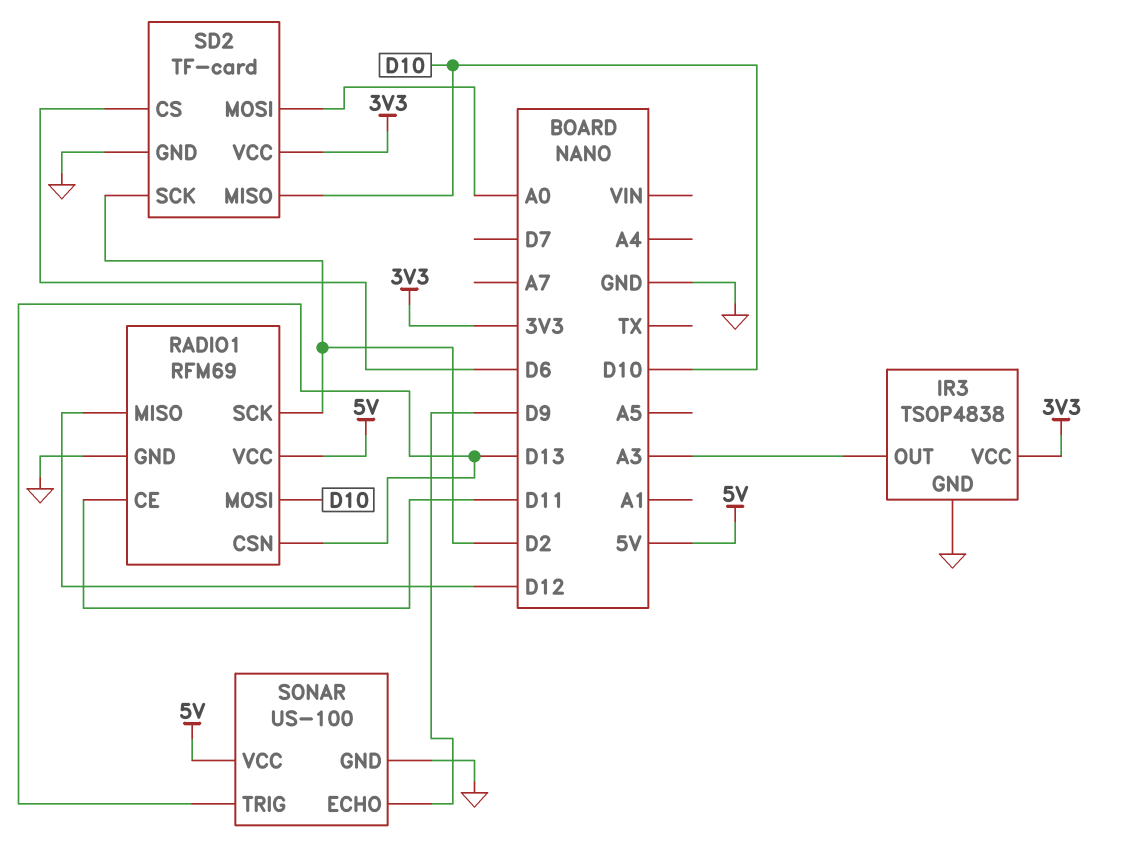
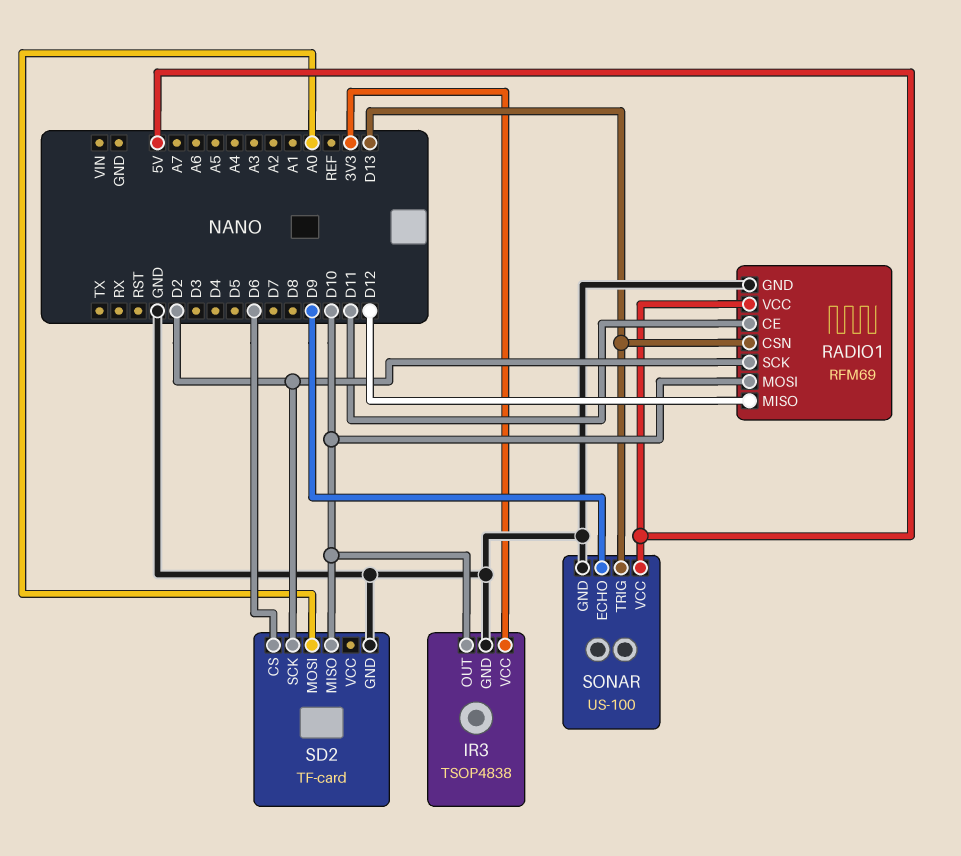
IR3 pin OUT: A3 -> D10
SD2 pin VCC: 3V3 -> none

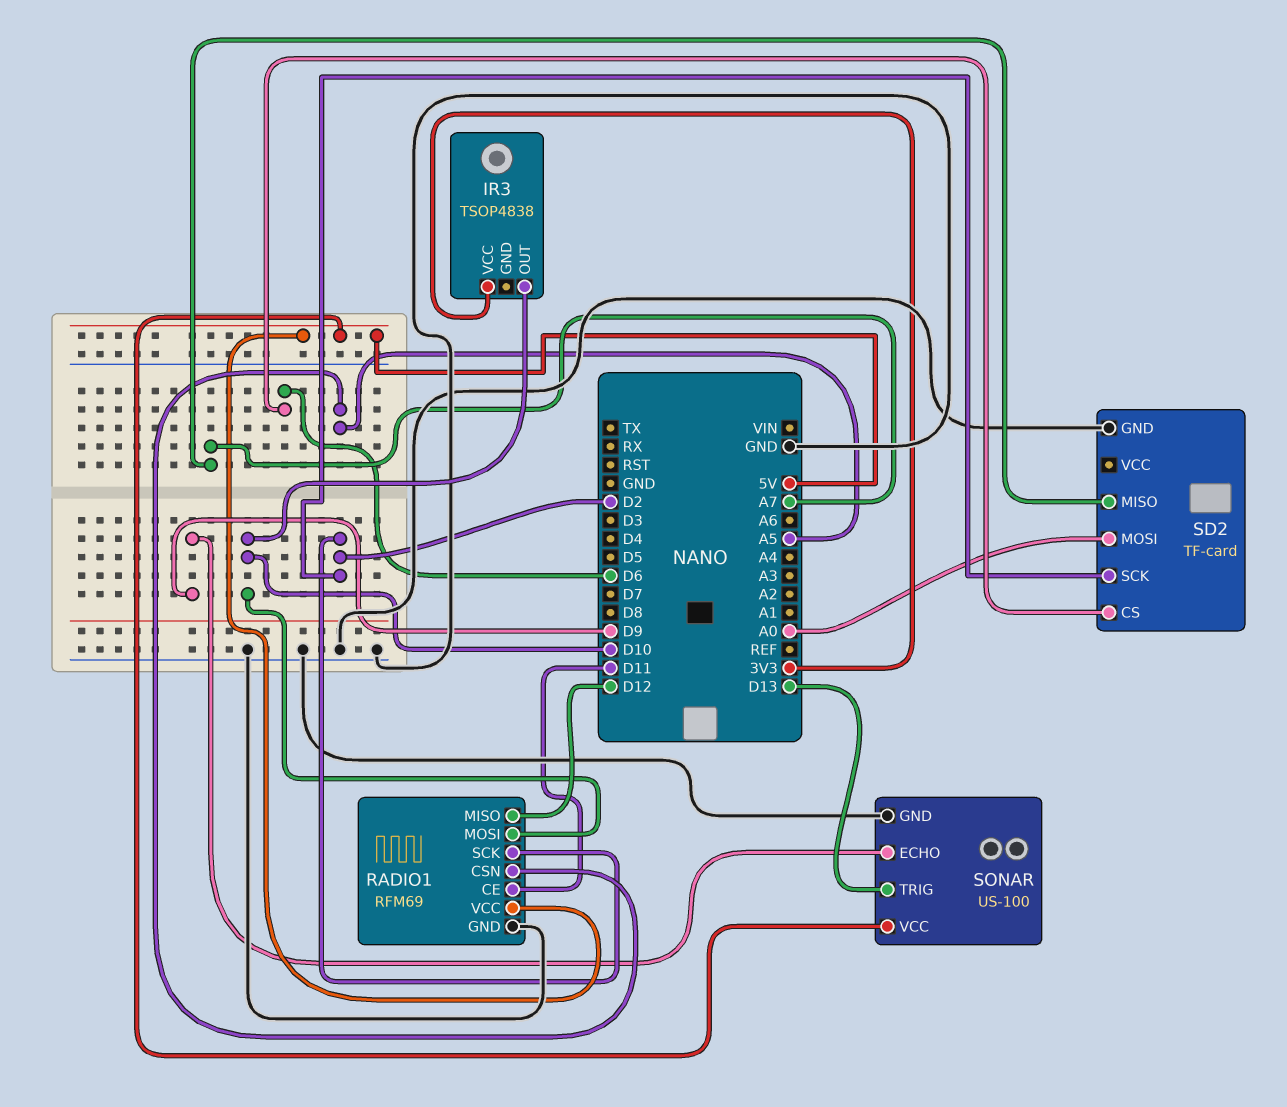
IR3 pin GND: GND -> none
RADIO1 pin CSN: D13 -> A5
SD2 pin MISO: D10 -> A7

